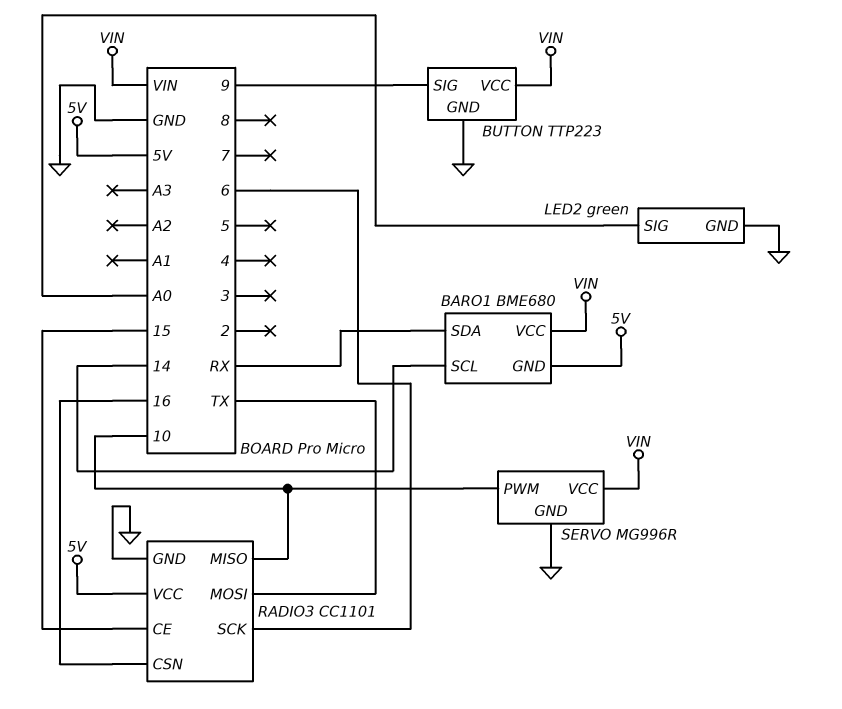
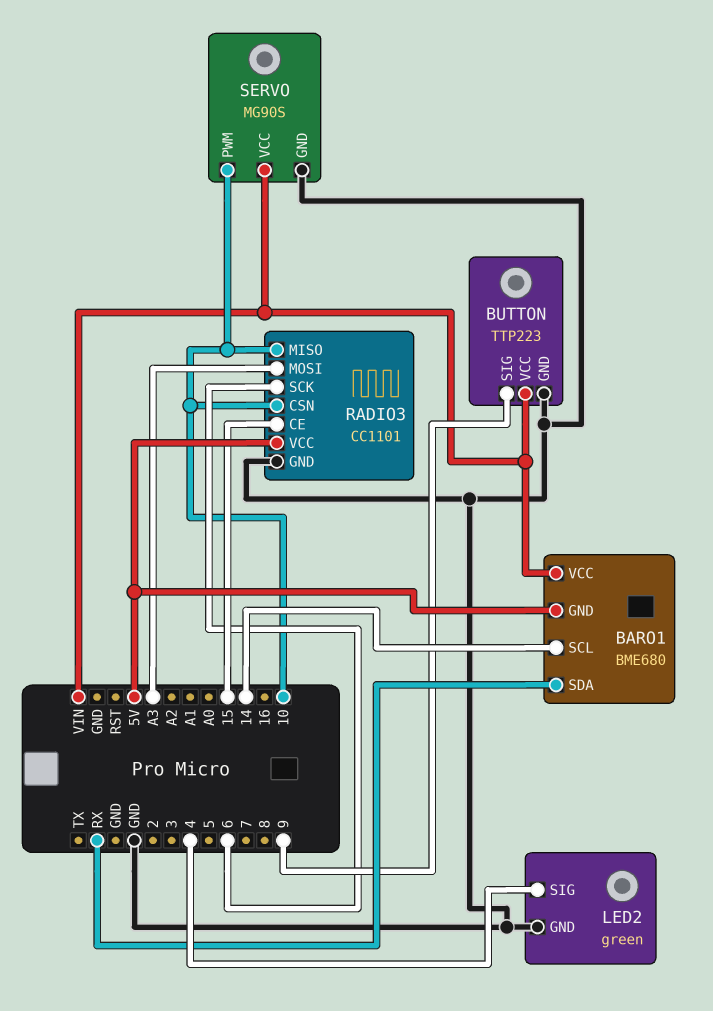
LED2 pin SIG: A0 -> 4
RADIO3 pin CSN: 16 -> 10
RADIO3 pin MOSI: TX -> A3
SERVO: MG996R -> MG90S

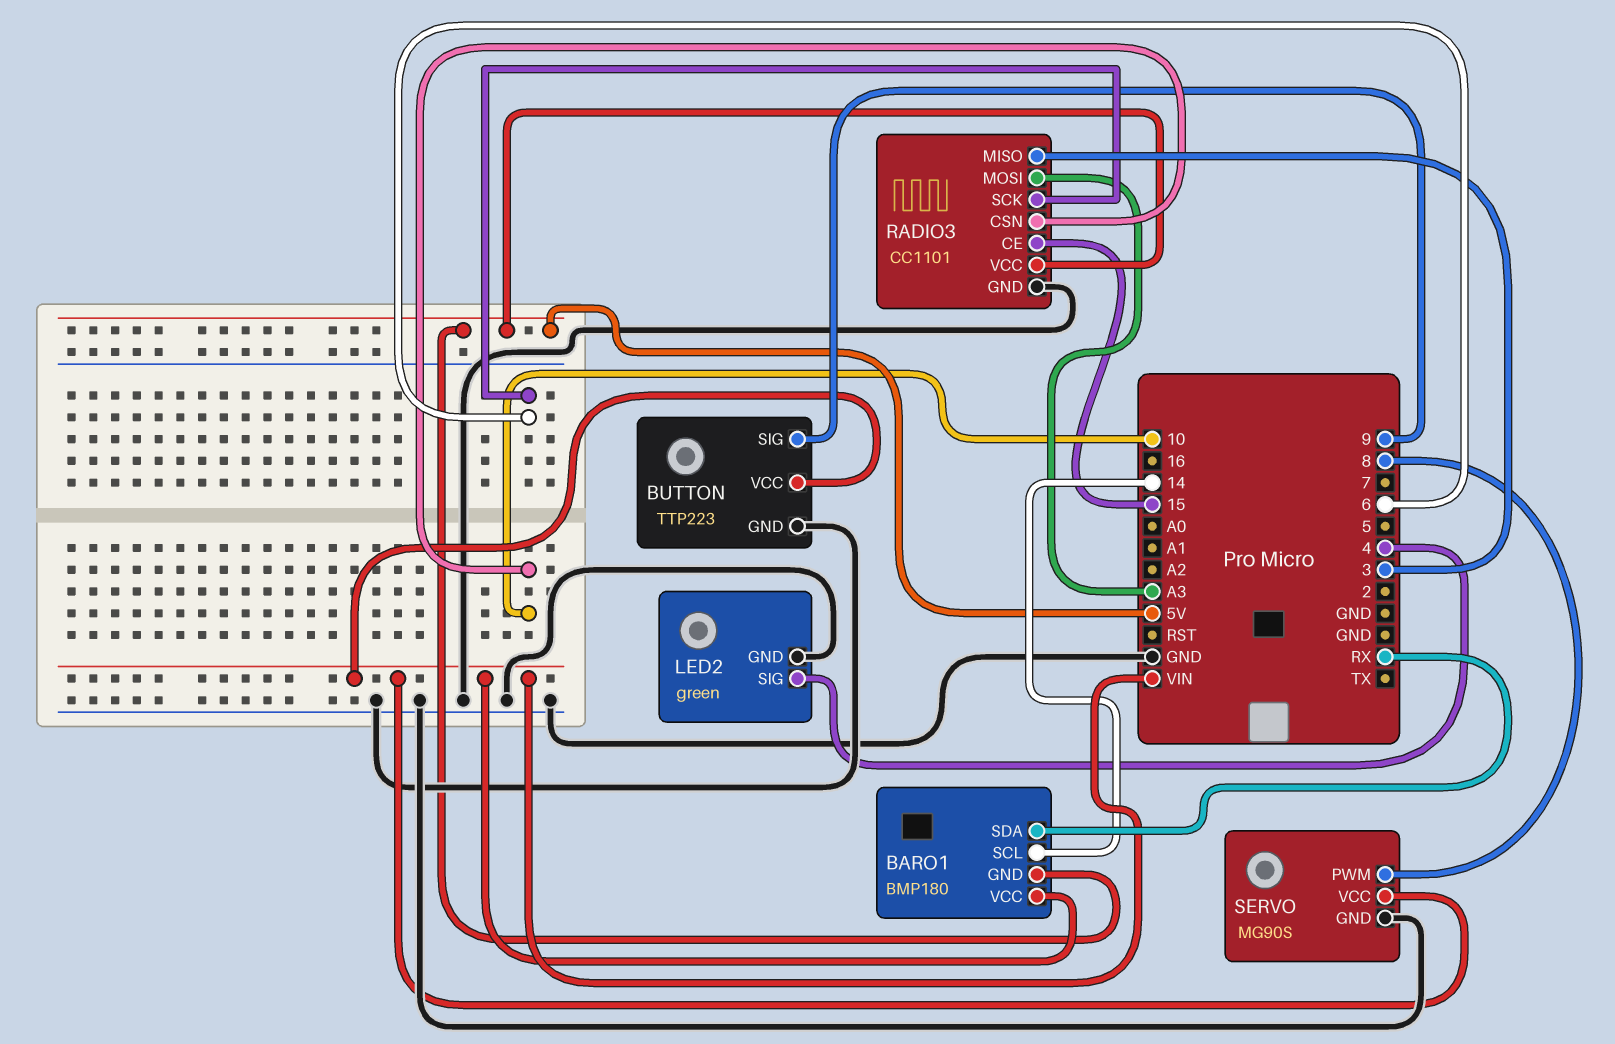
BARO1: BME680 -> BMP180
RADIO3 pin MISO: 10 -> 3
SERVO pin PWM: 10 -> 8

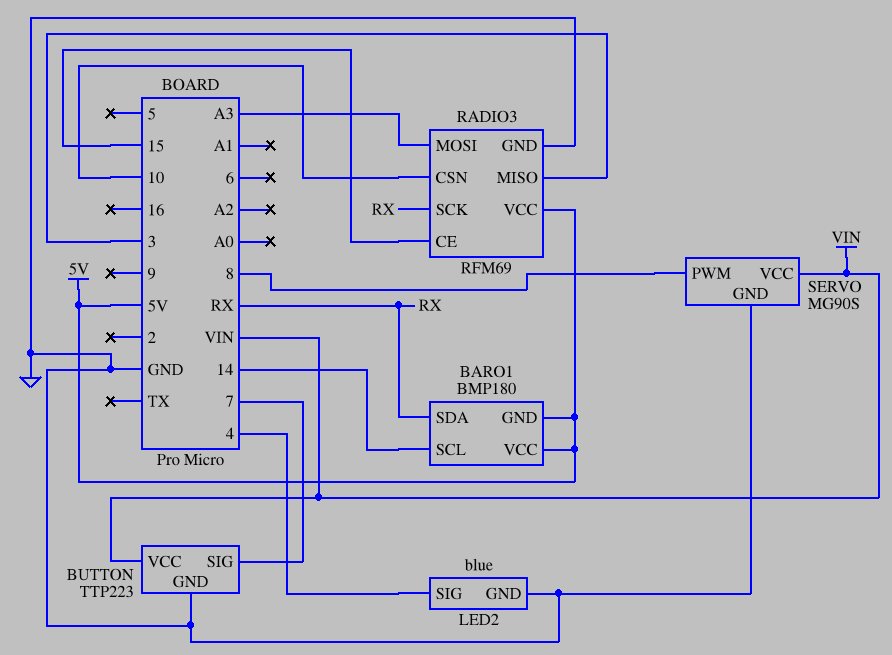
BARO1 pin VCC: VIN -> 5V
BUTTON pin SIG: 9 -> 7
LED2: green -> blue
RADIO3: CC1101 -> RFM69
RADIO3 pin SCK: 6 -> RX

